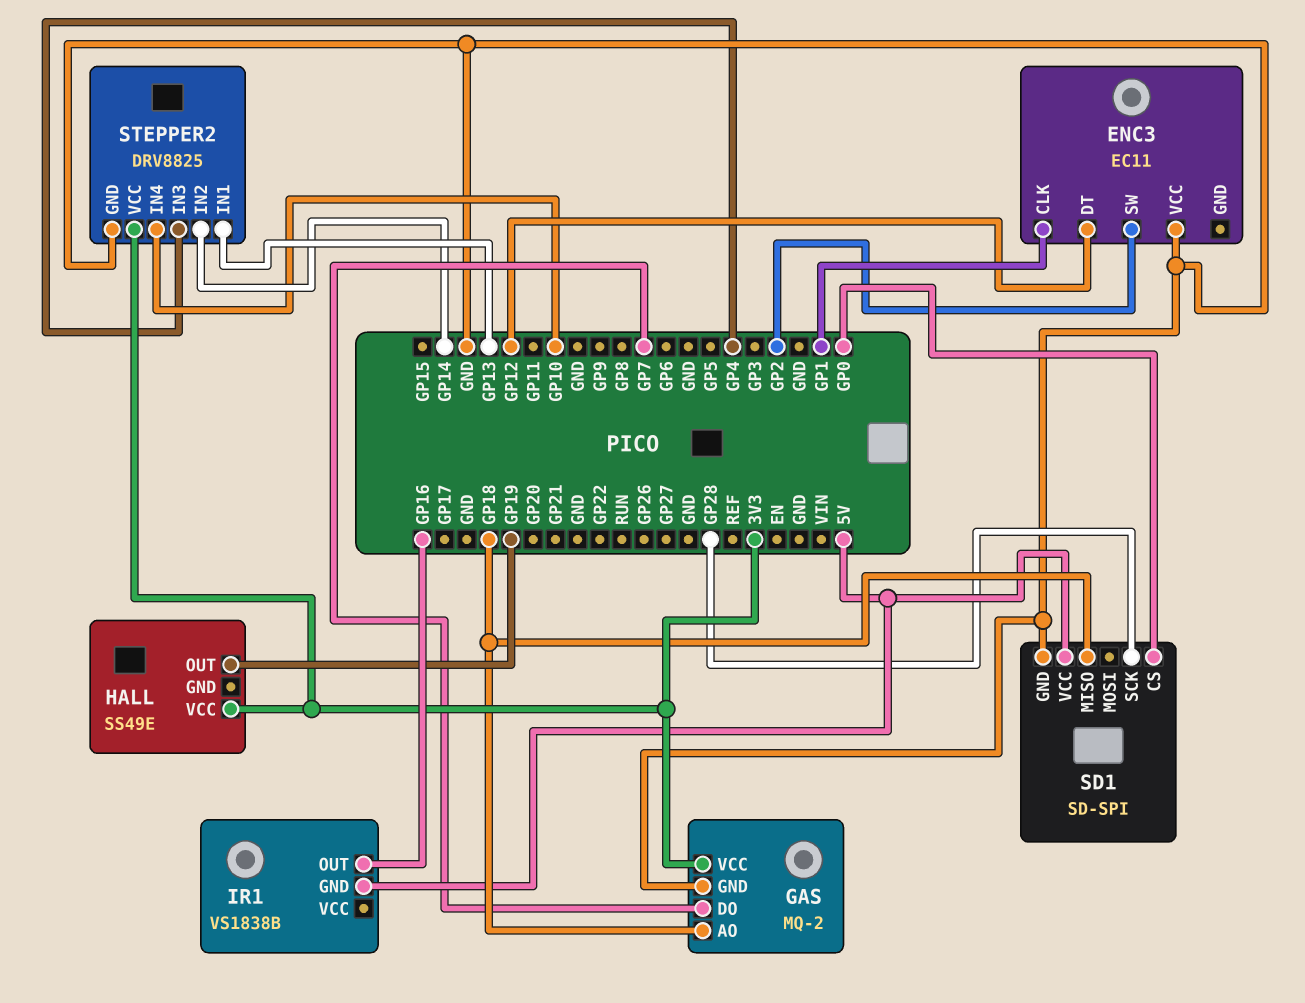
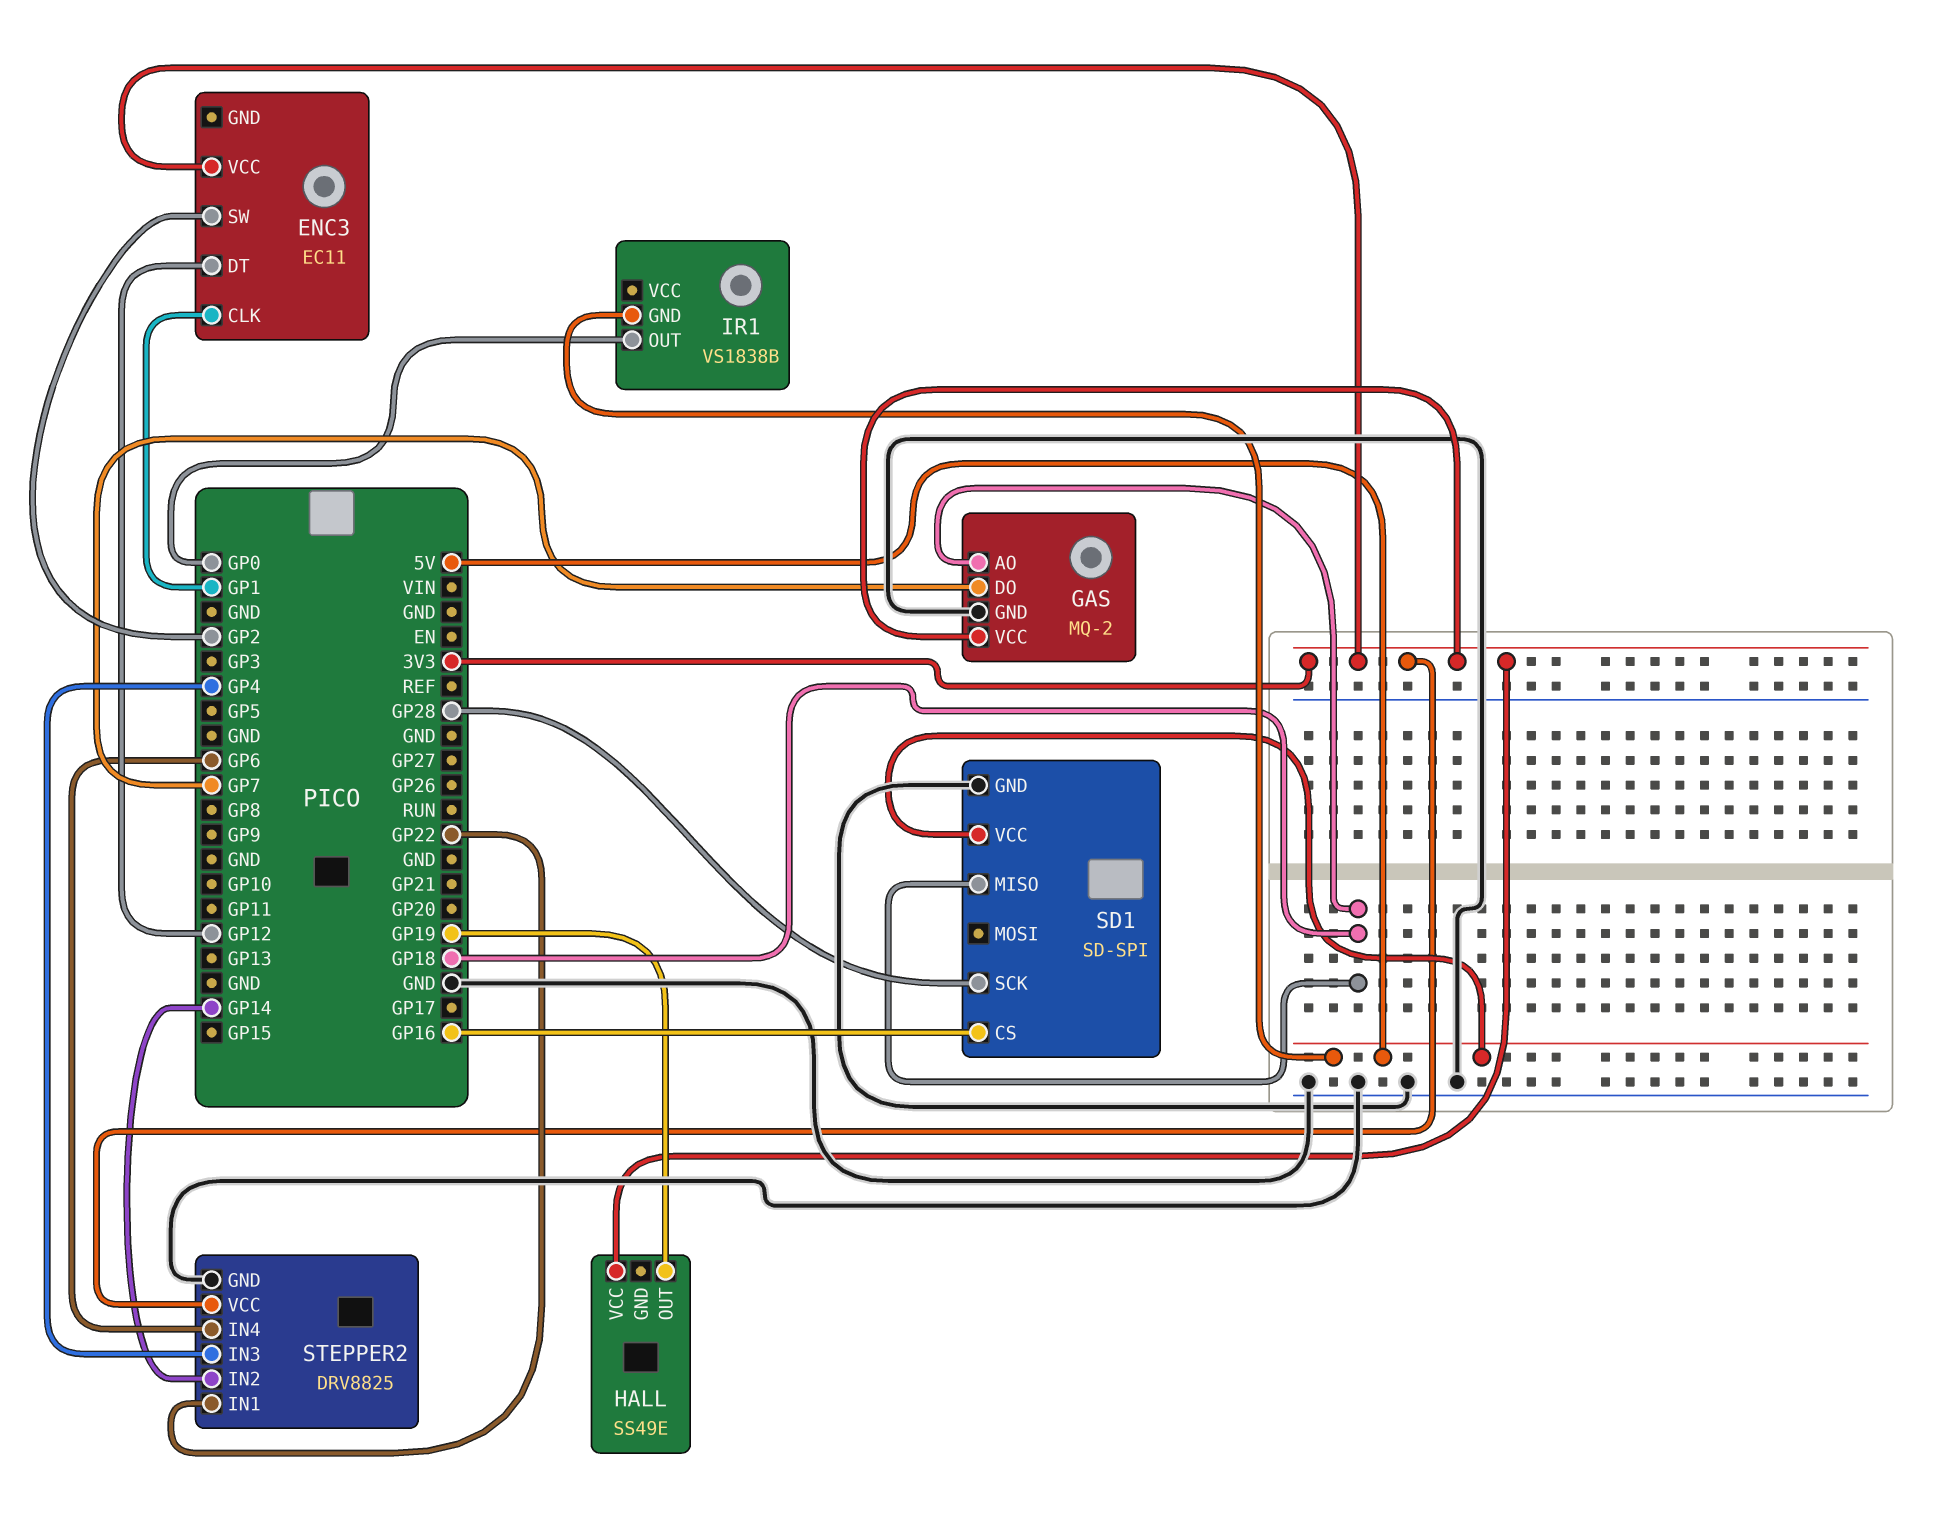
ENC3 pin VCC: GND -> 3V3
IR1 pin OUT: GP16 -> GP0
SD1 pin CS: GP0 -> GP16
STEPPER2 pin IN1: GP13 -> GP22
STEPPER2 pin IN4: GP10 -> GP6

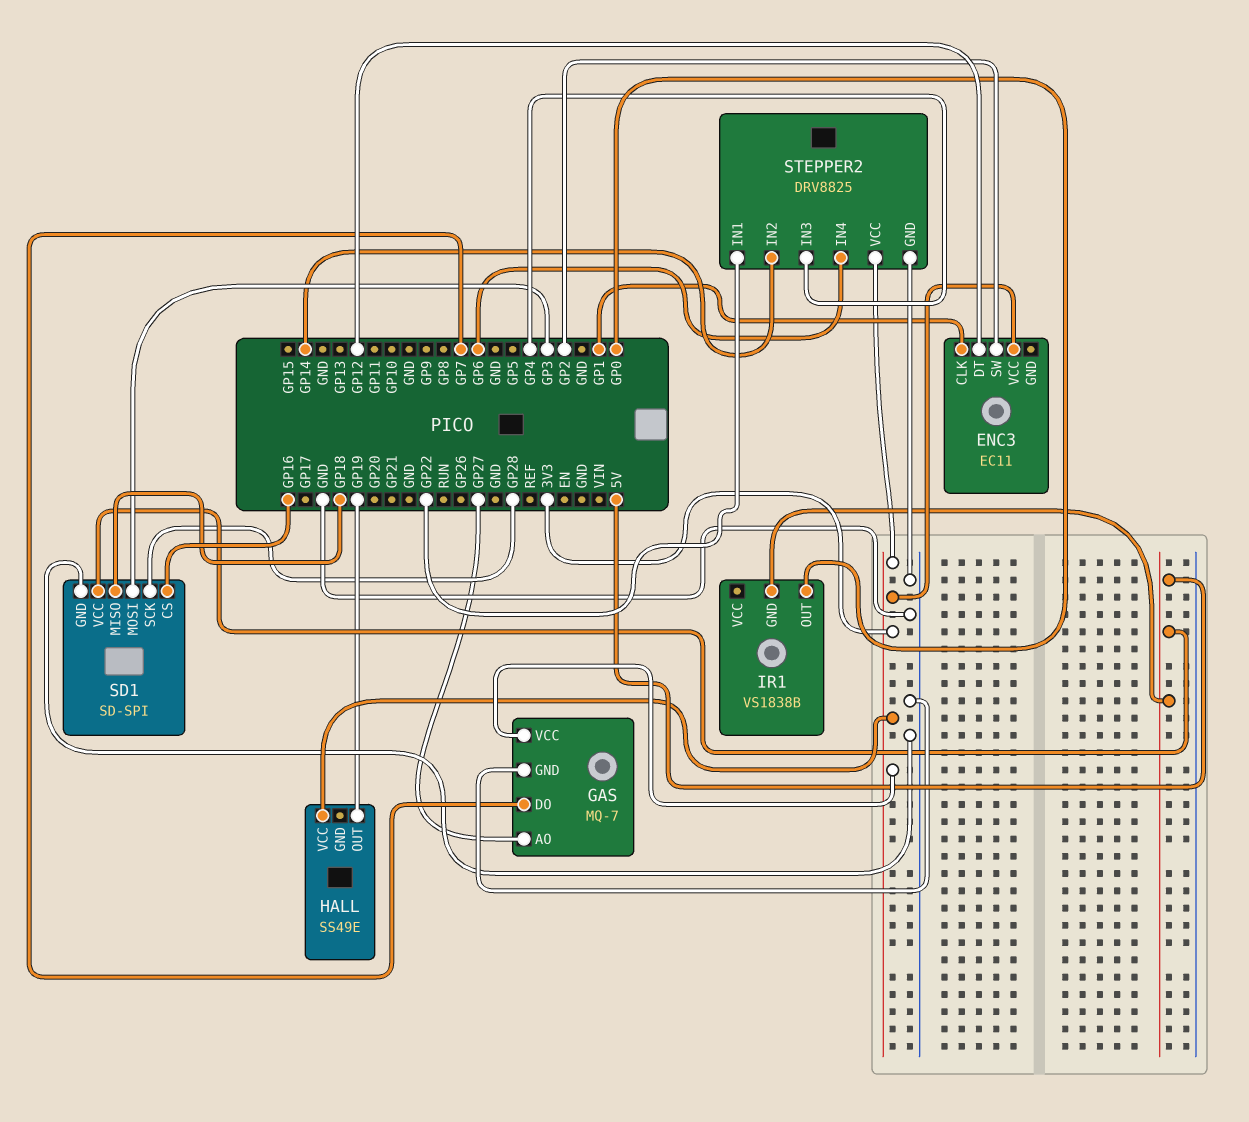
GAS: MQ-2 -> MQ-7
GAS pin AO: GP18 -> GP27
SD1 pin MOSI: none -> GP3

